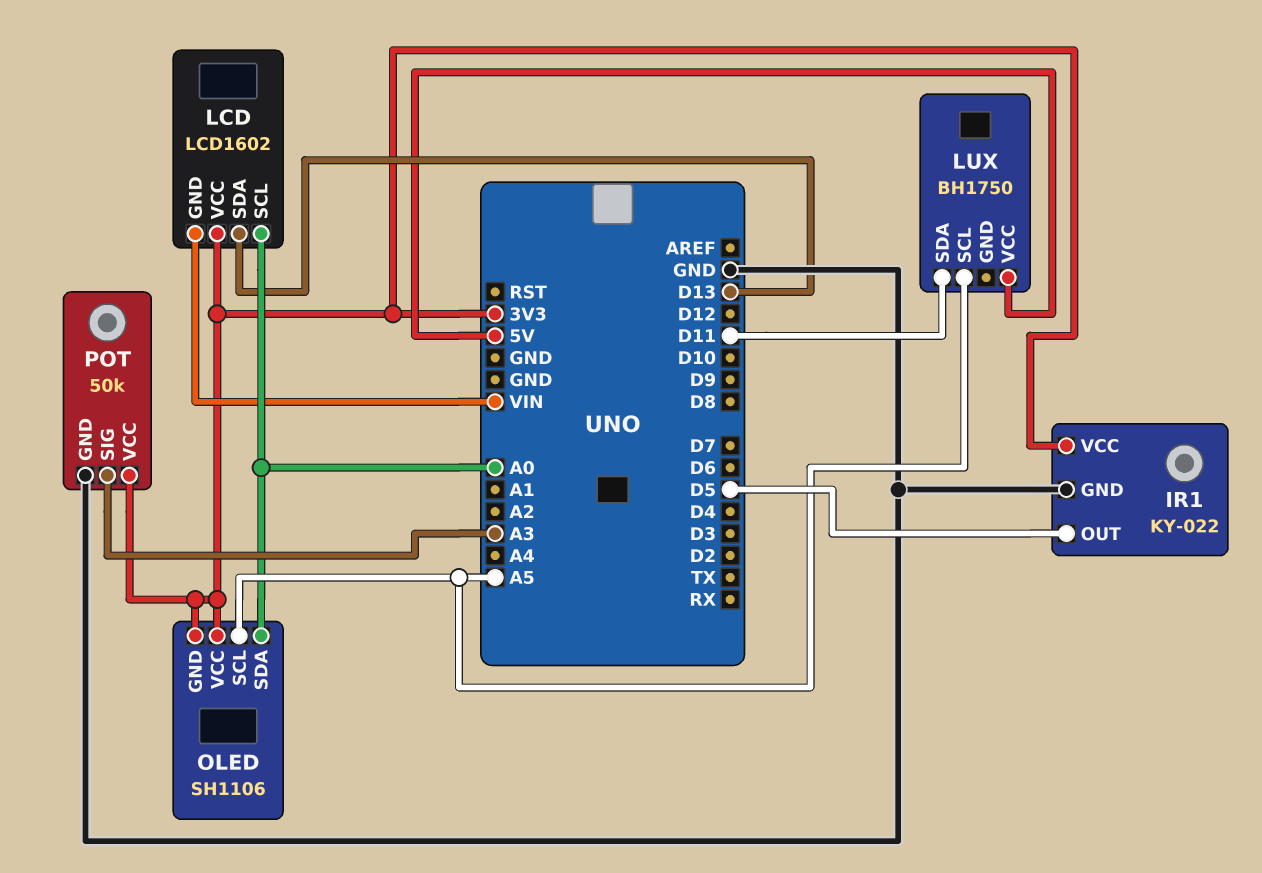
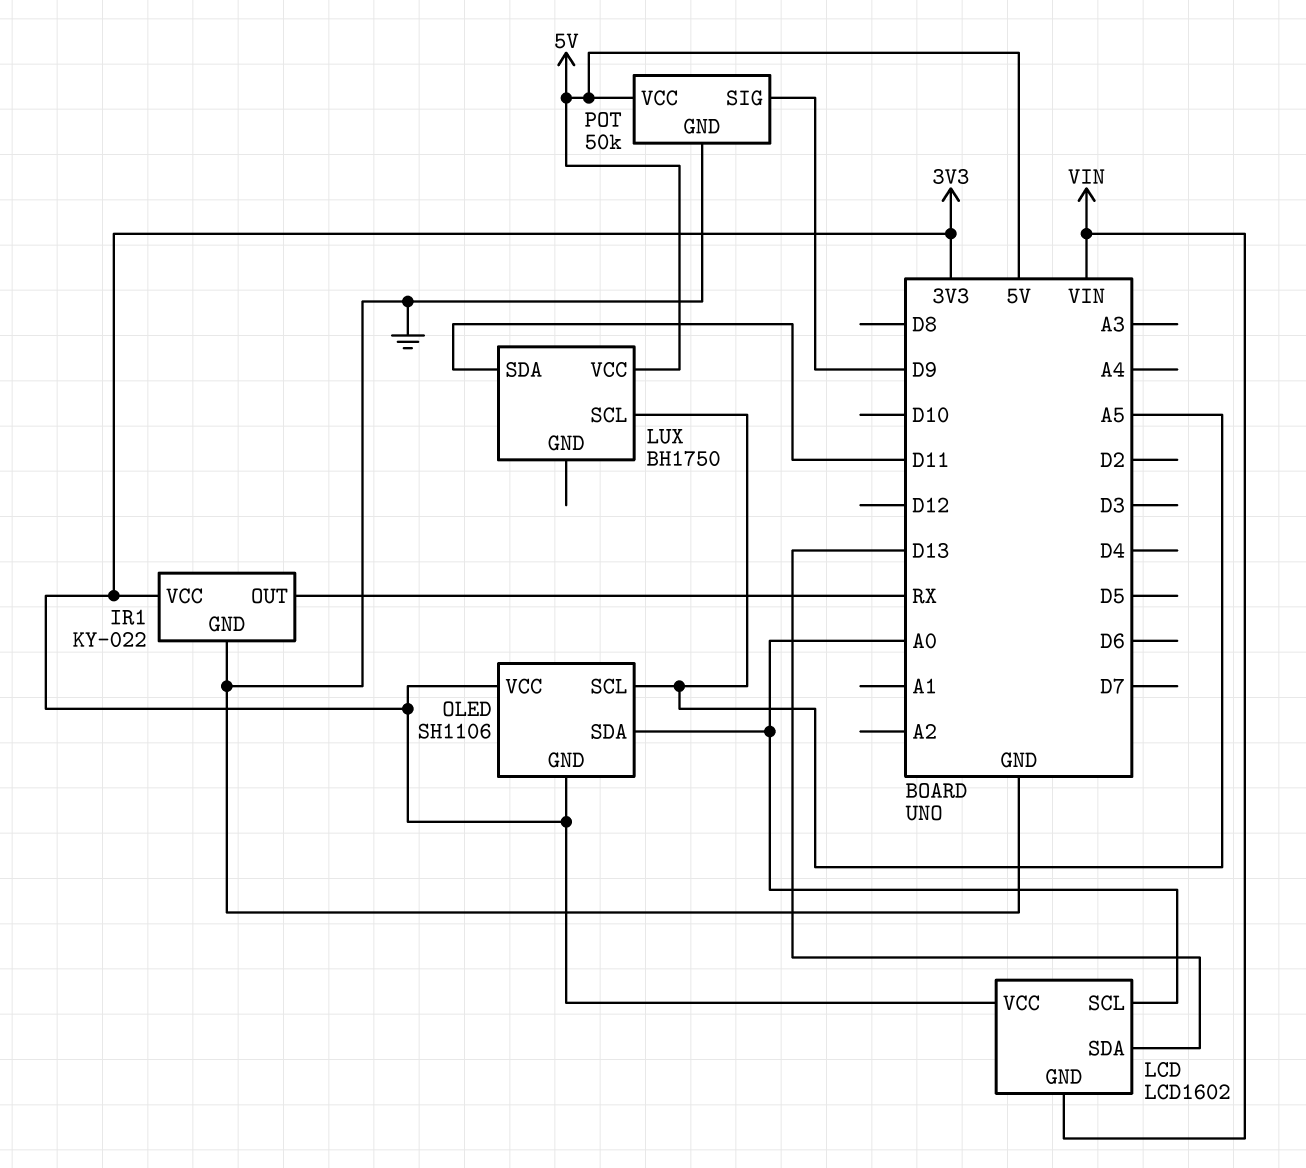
IR1 pin OUT: D5 -> RX
POT pin SIG: A3 -> D9
POT pin VCC: 3V3 -> 5V

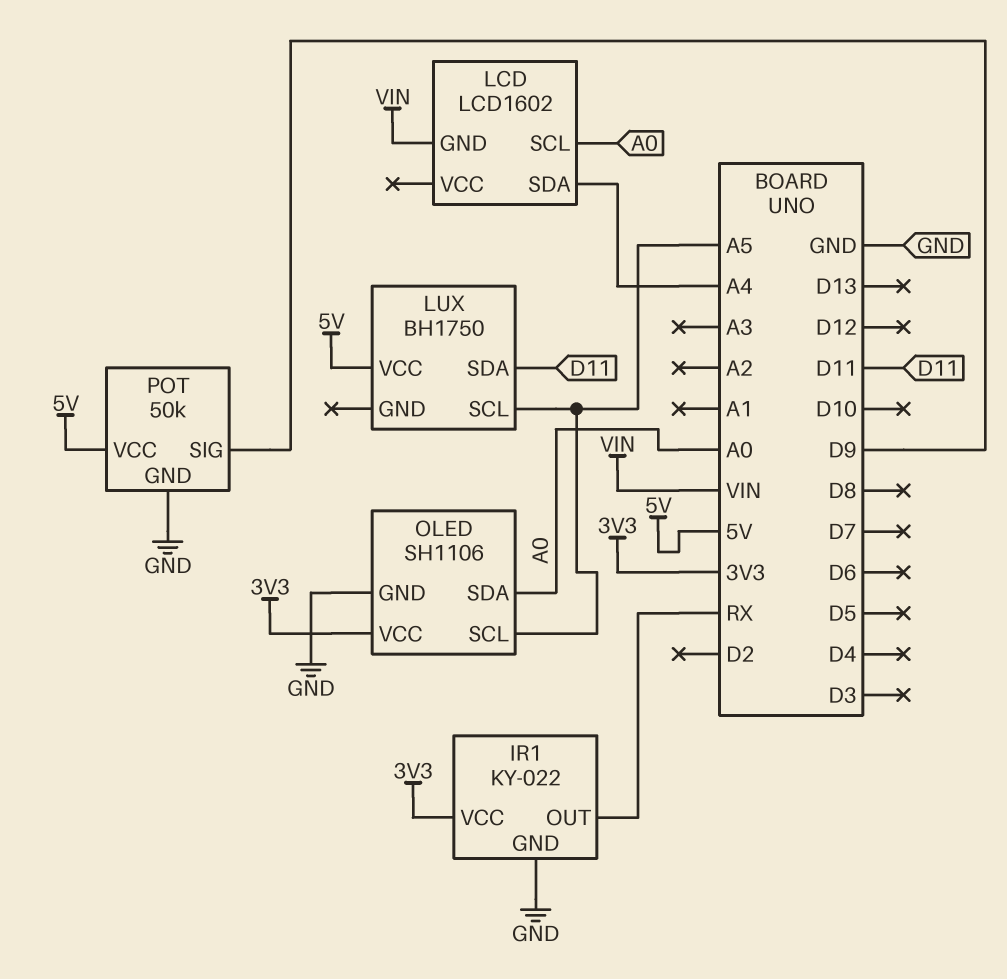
LCD pin SDA: D13 -> A4
LCD pin VCC: 3V3 -> none
OLED pin GND: 3V3 -> GND

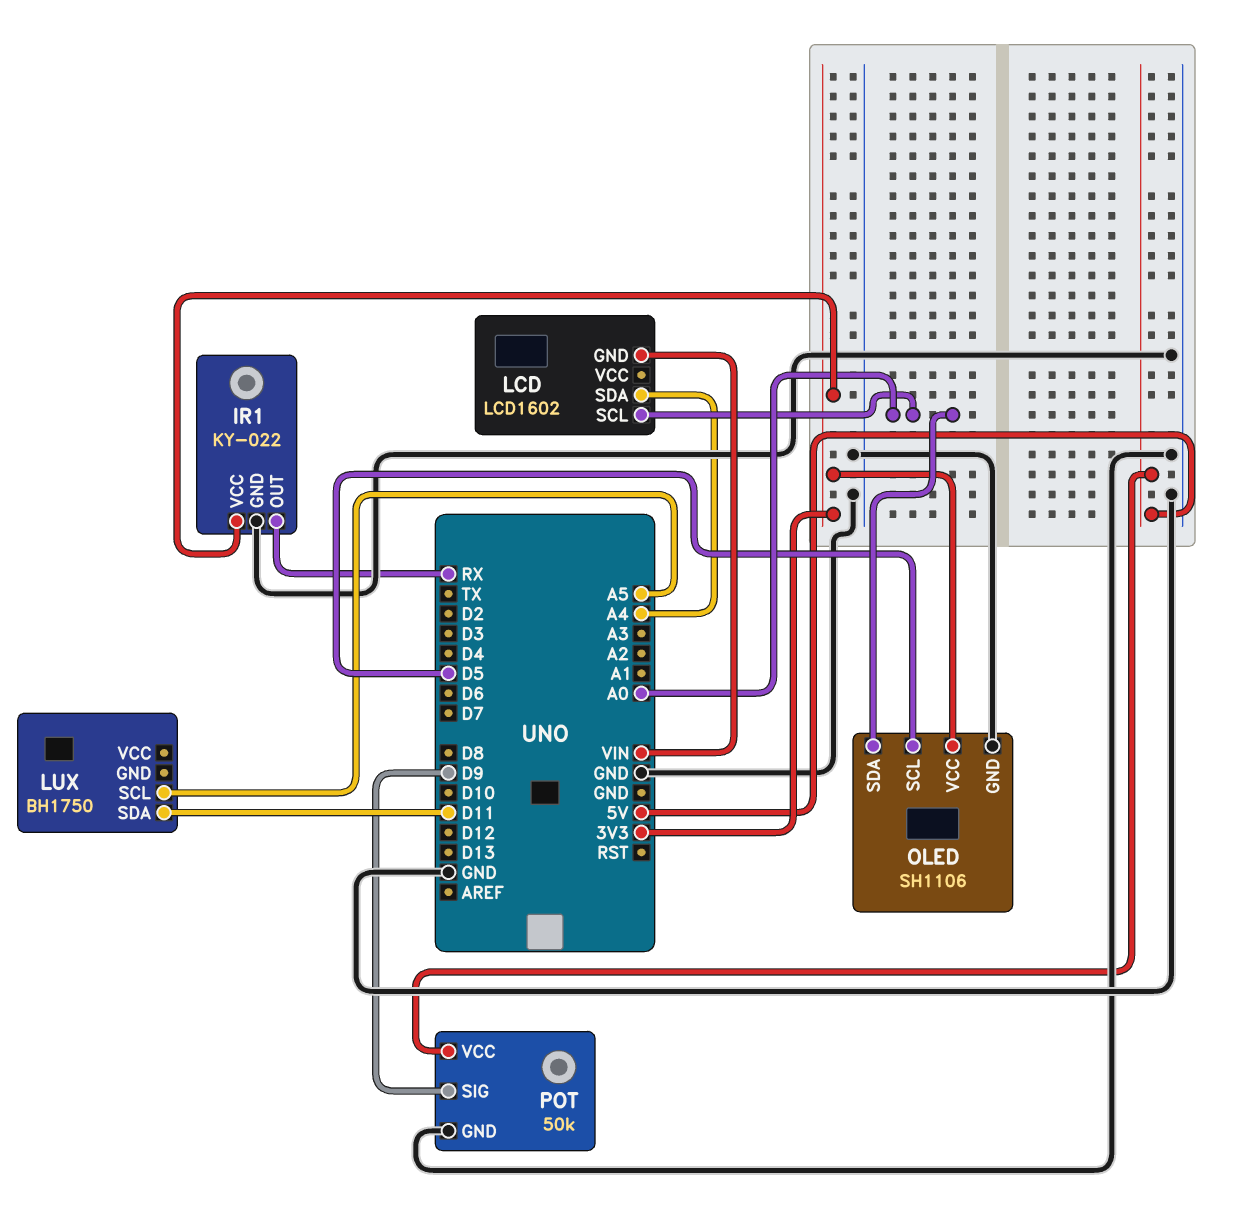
LUX pin VCC: 5V -> none
OLED pin SCL: A5 -> D5

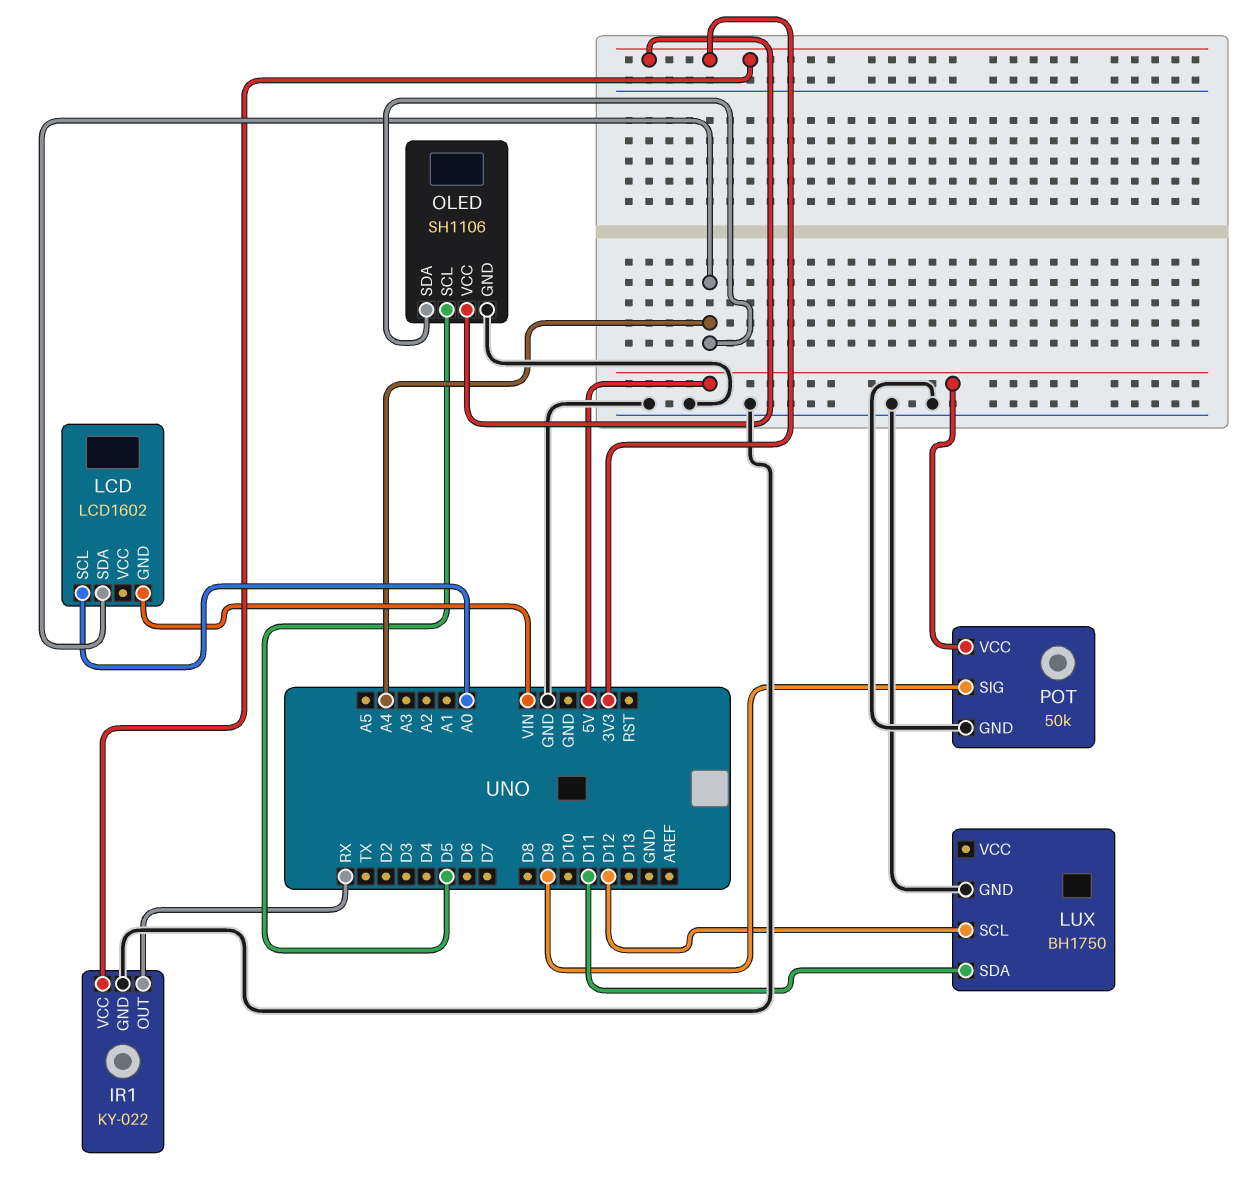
LUX pin GND: none -> GND
LUX pin SCL: A5 -> D12
OLED pin SDA: A0 -> A4

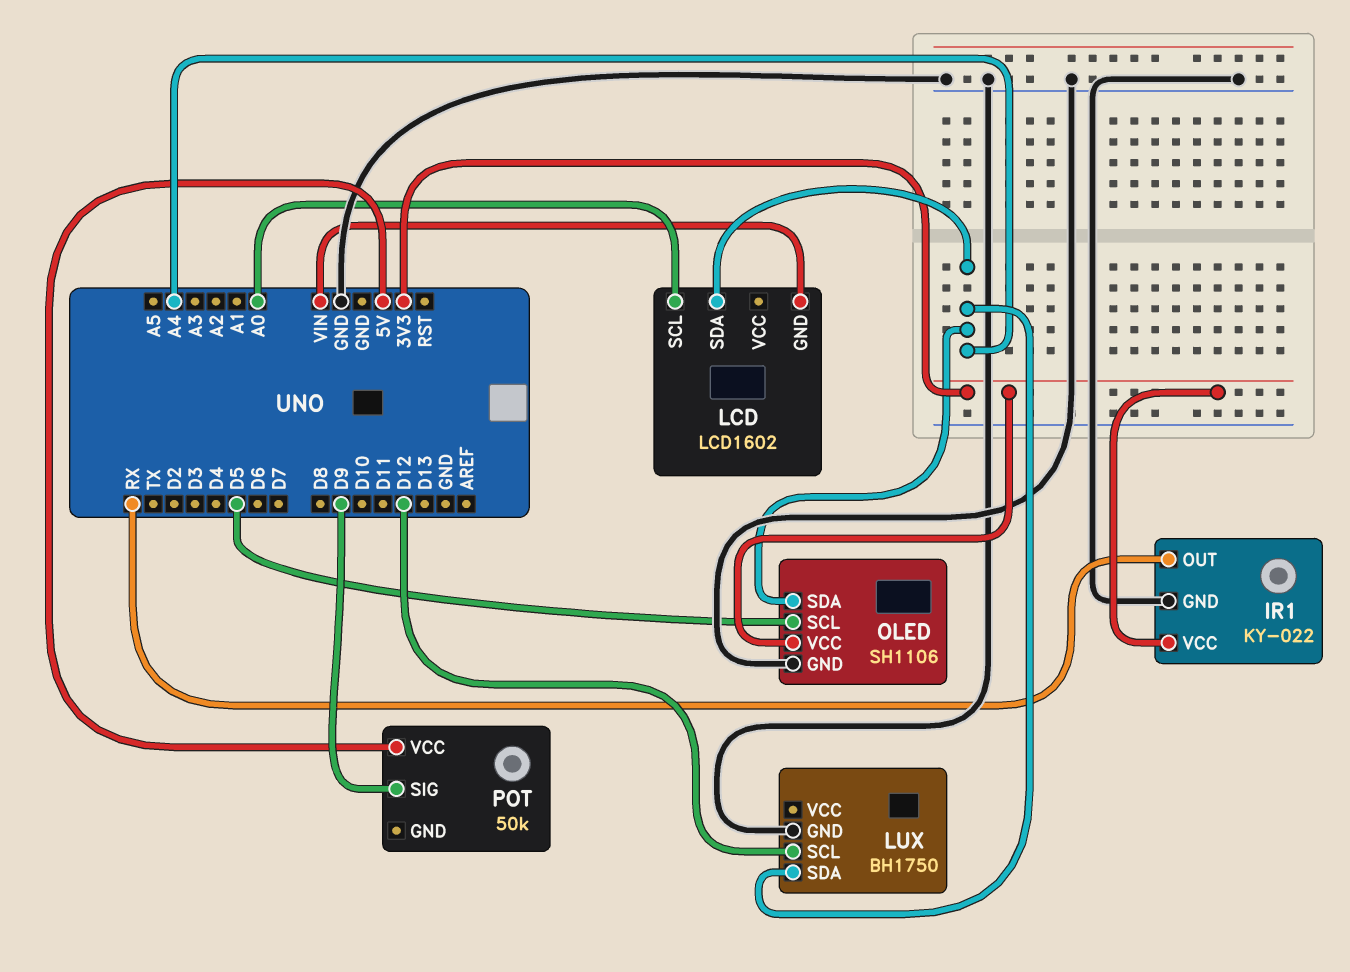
LUX pin SDA: D11 -> A4
POT pin GND: GND -> none

